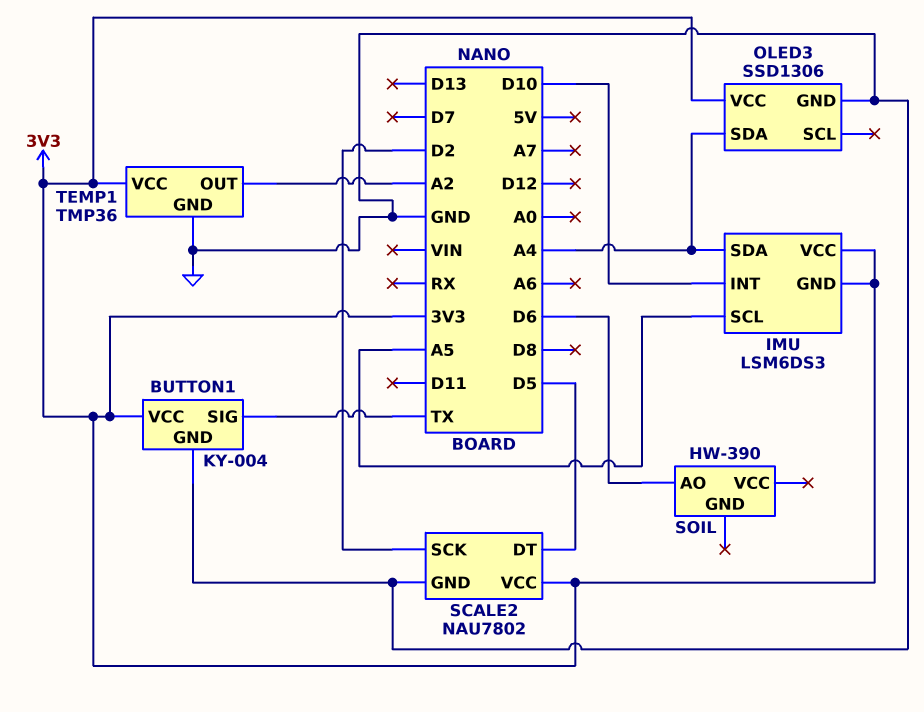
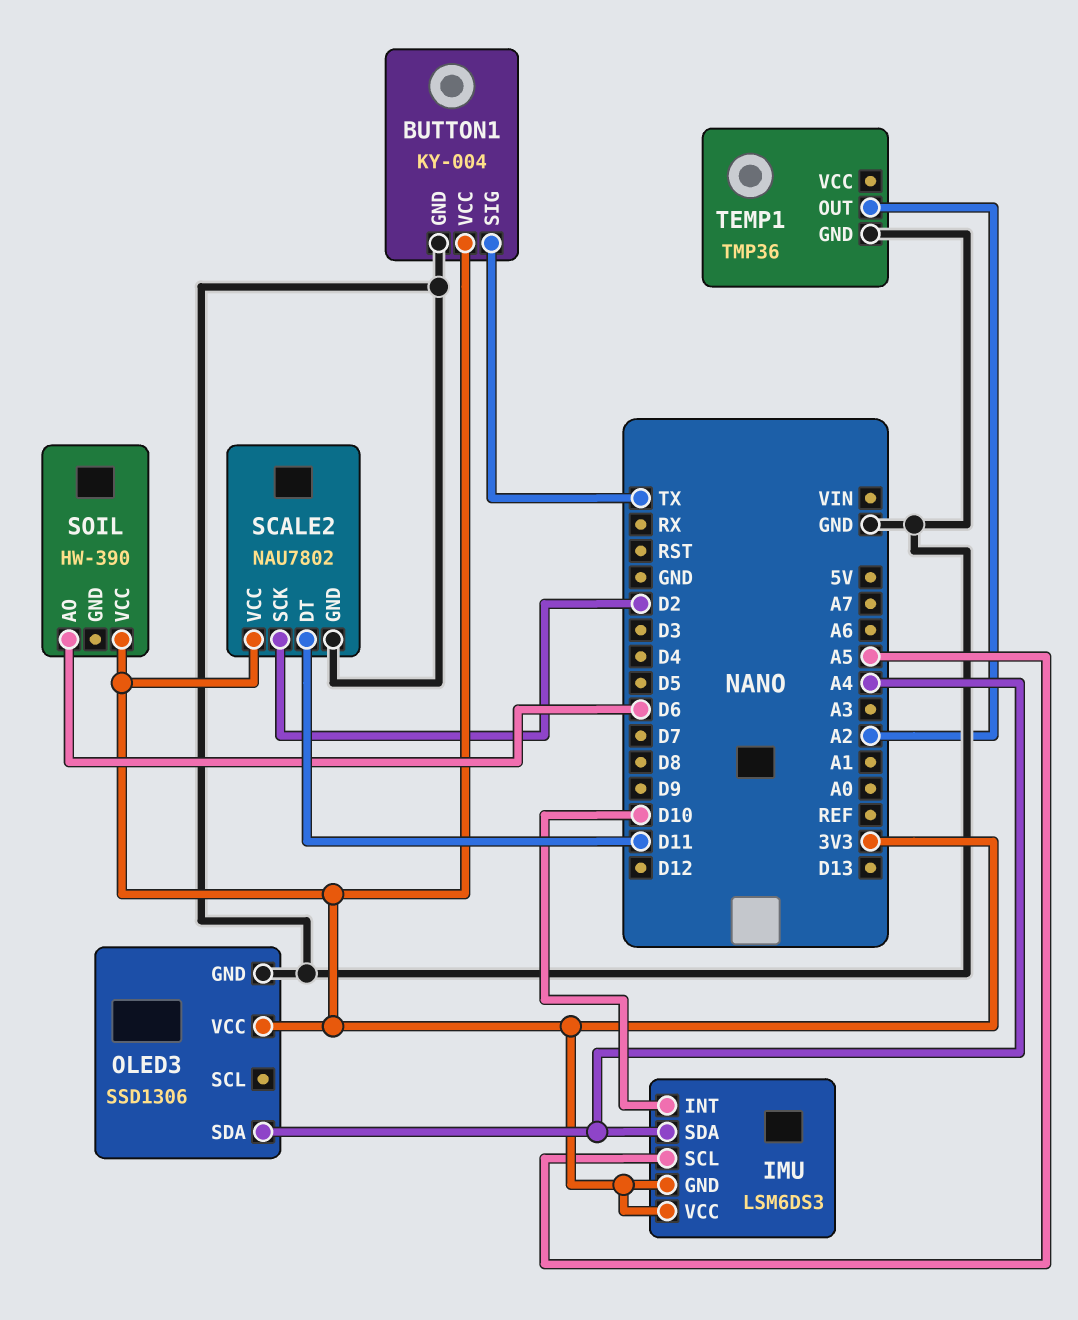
SCALE2 pin DT: D5 -> D11
SOIL pin VCC: none -> 3V3
TEMP1 pin VCC: 3V3 -> none

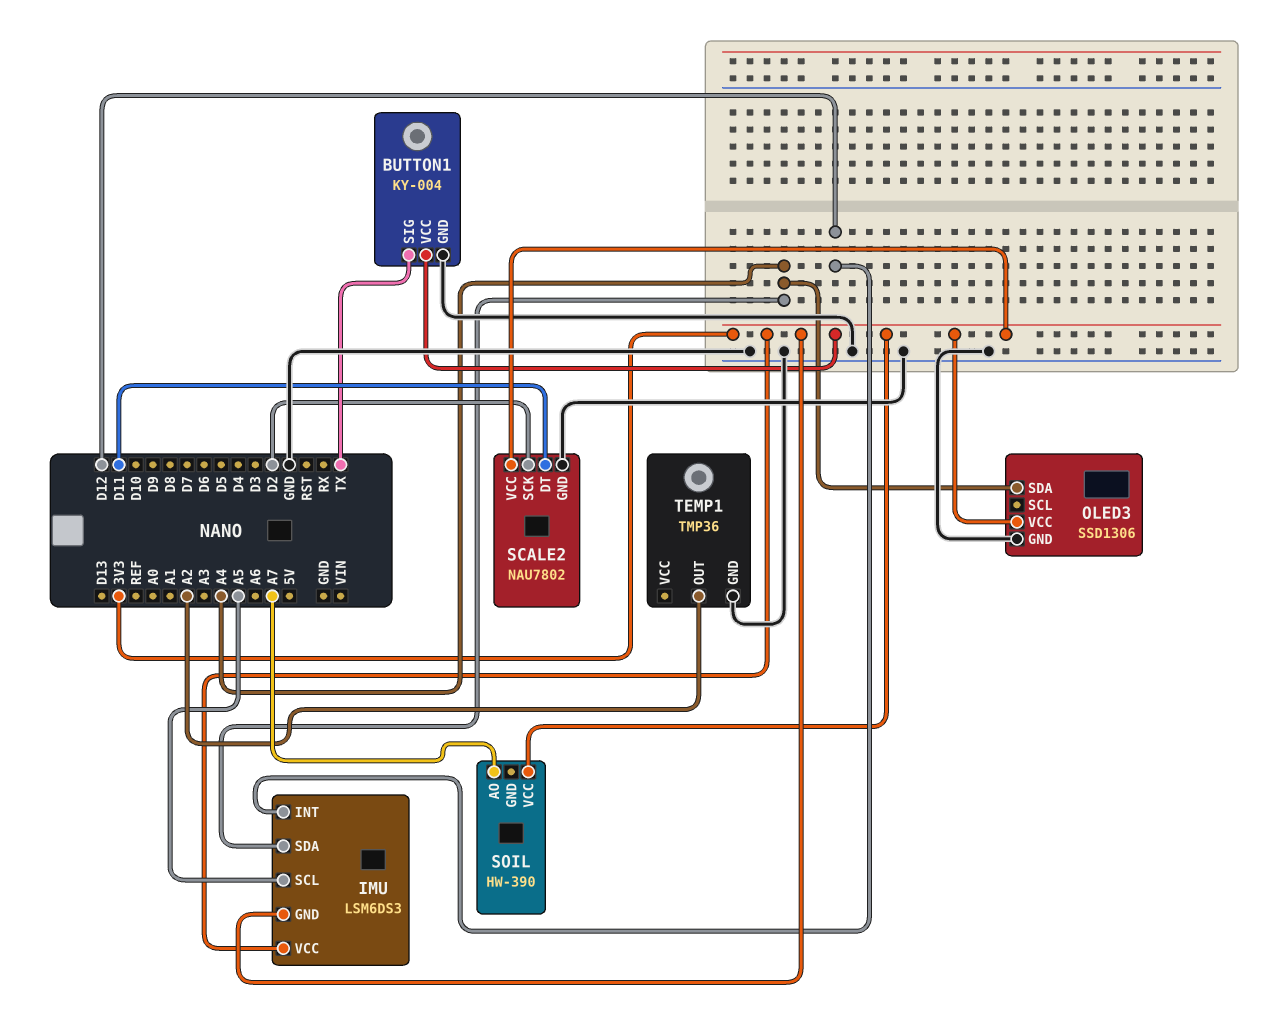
IMU pin INT: D10 -> D12
SOIL pin AO: D6 -> A7

